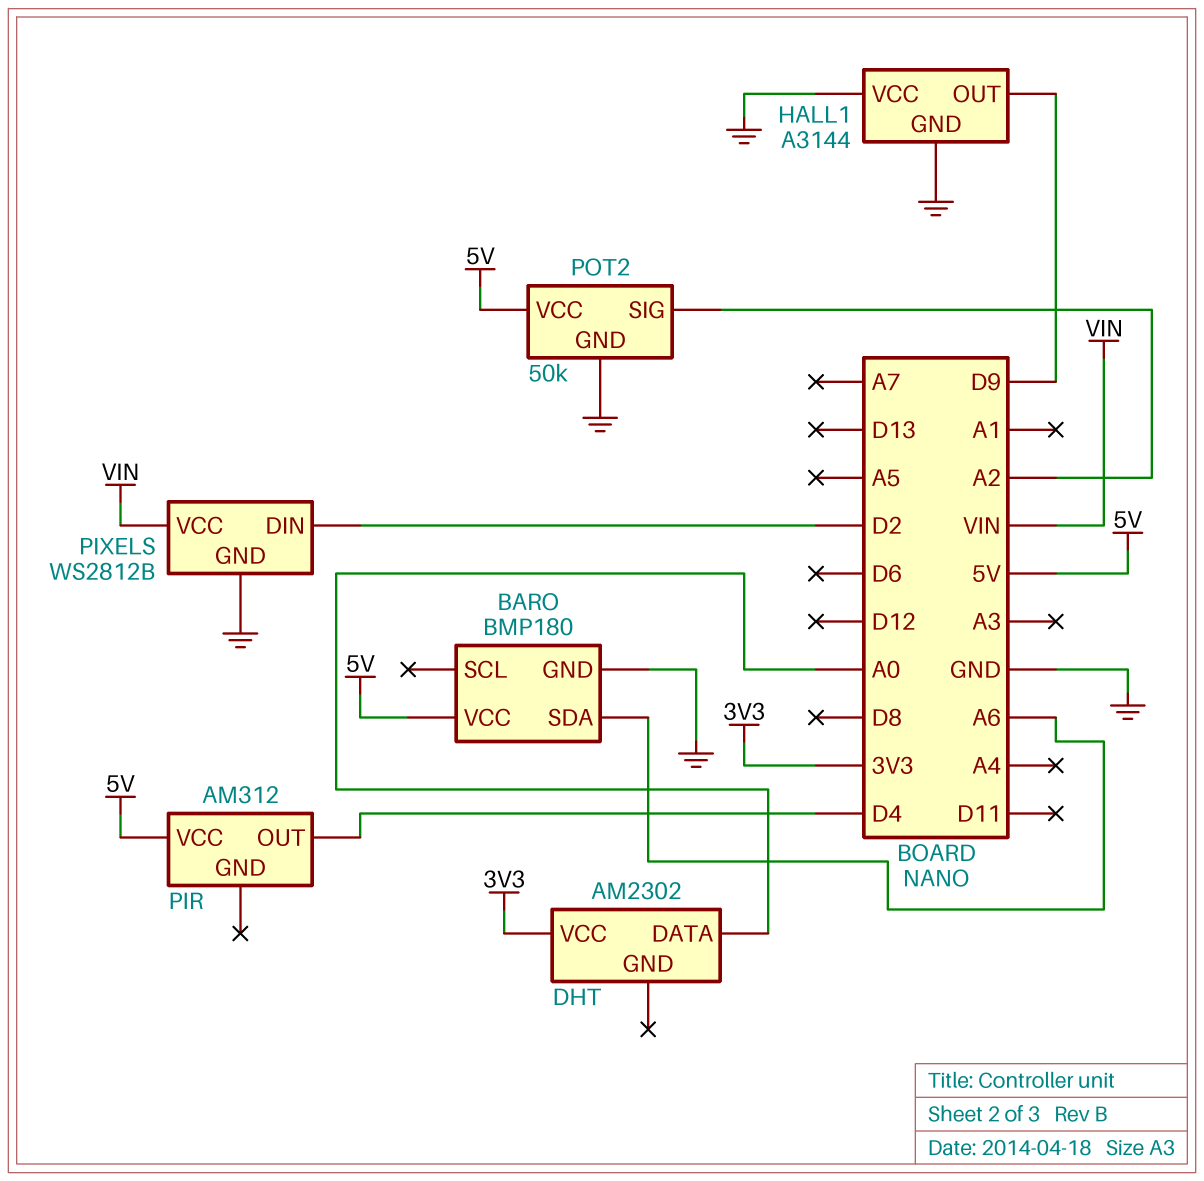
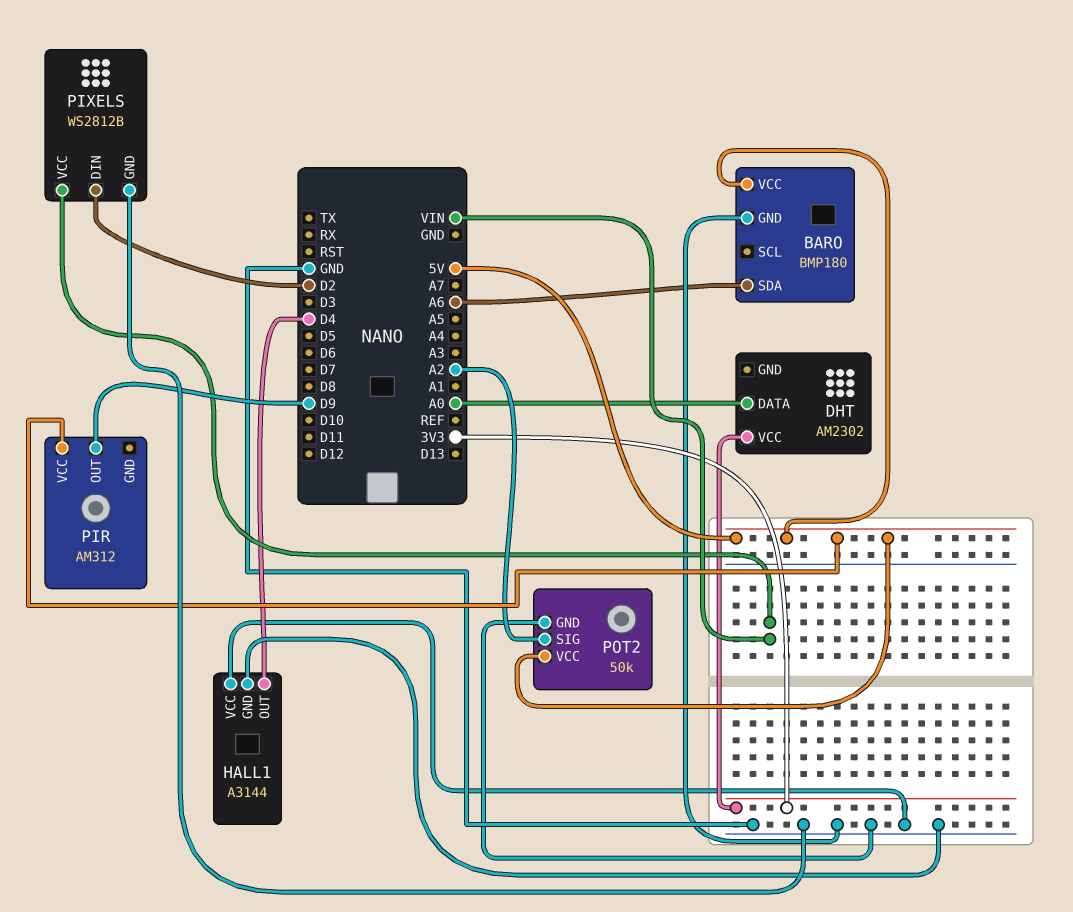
HALL1 pin OUT: D9 -> D4
PIR pin OUT: D4 -> D9

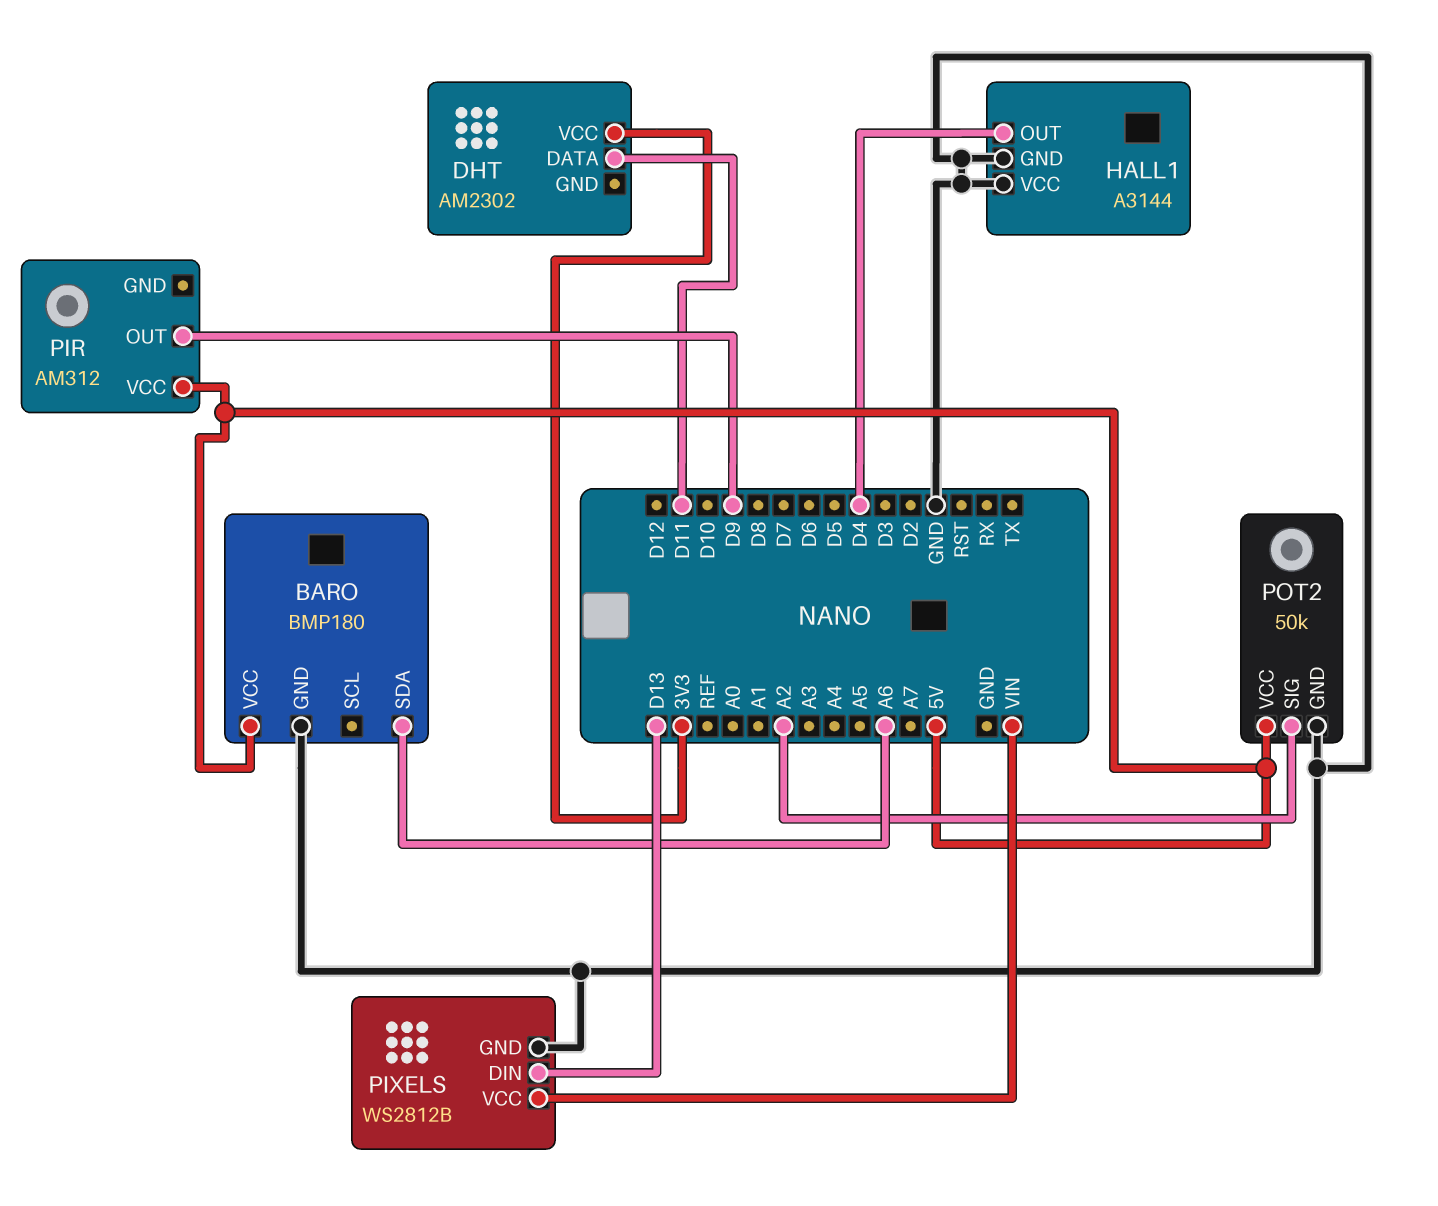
DHT pin DATA: A0 -> D11
PIXELS pin DIN: D2 -> D13

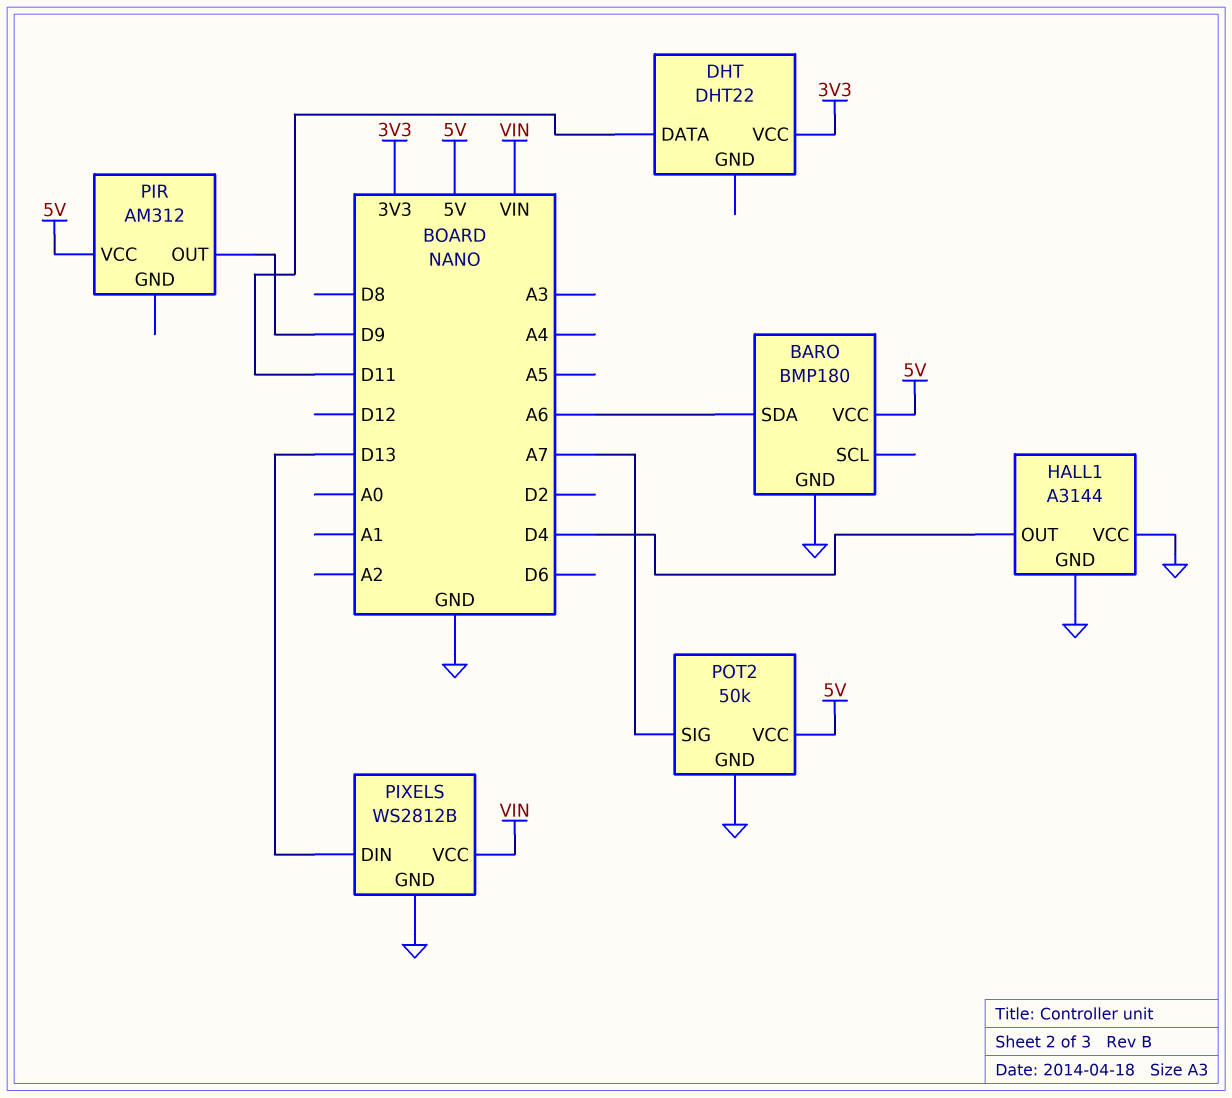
DHT: AM2302 -> DHT22
POT2 pin SIG: A2 -> A7

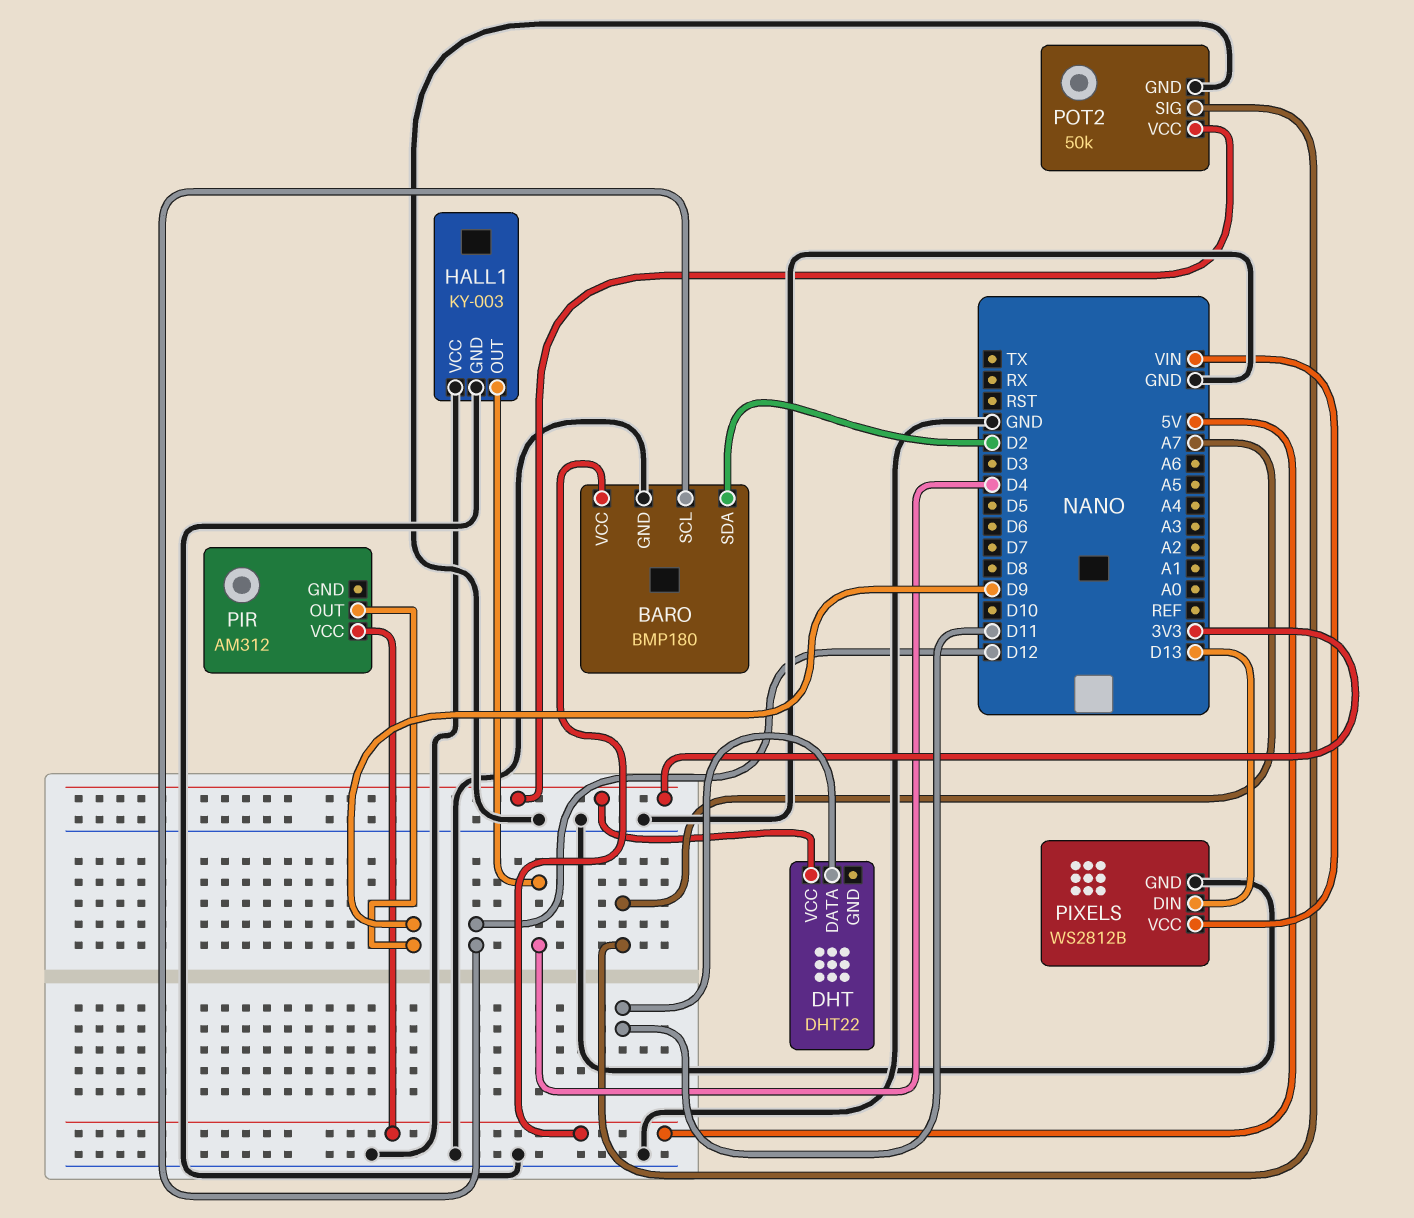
BARO pin SCL: none -> D12
BARO pin SDA: A6 -> D2
HALL1: A3144 -> KY-003
POT2 pin VCC: 5V -> 3V3

